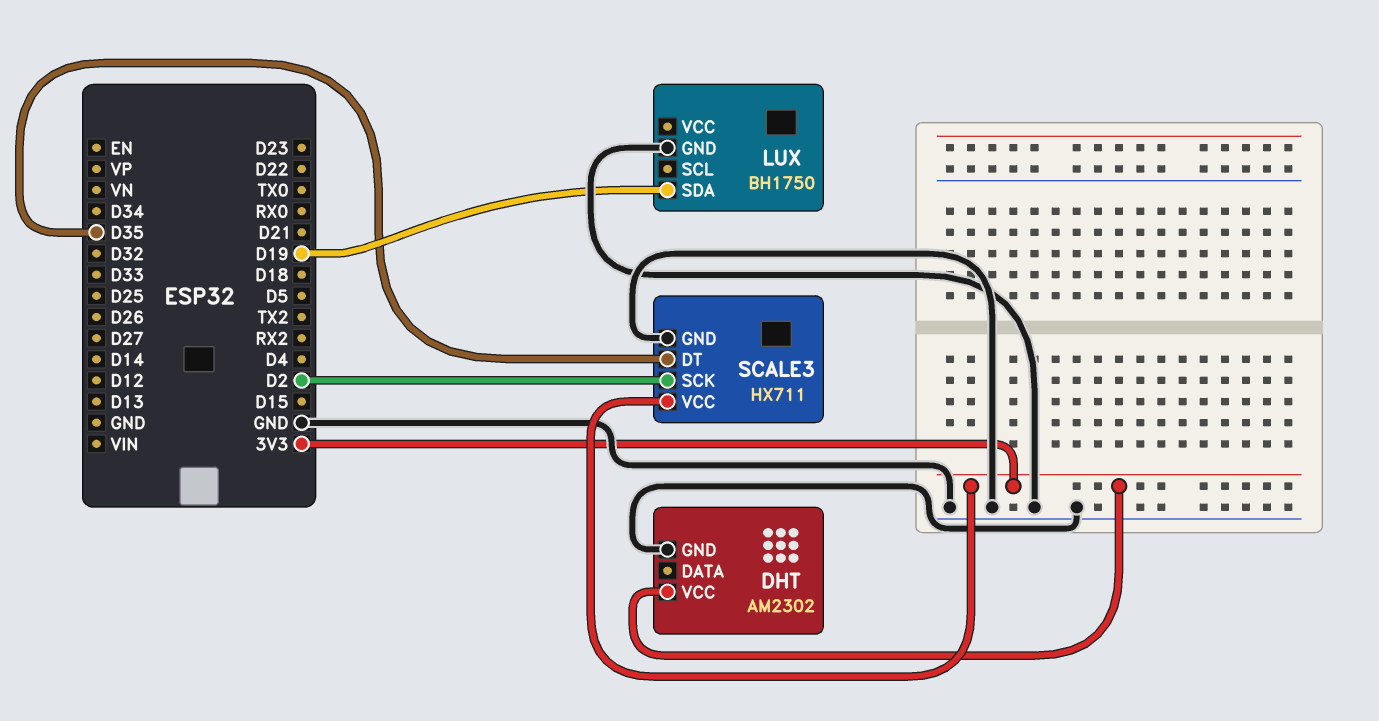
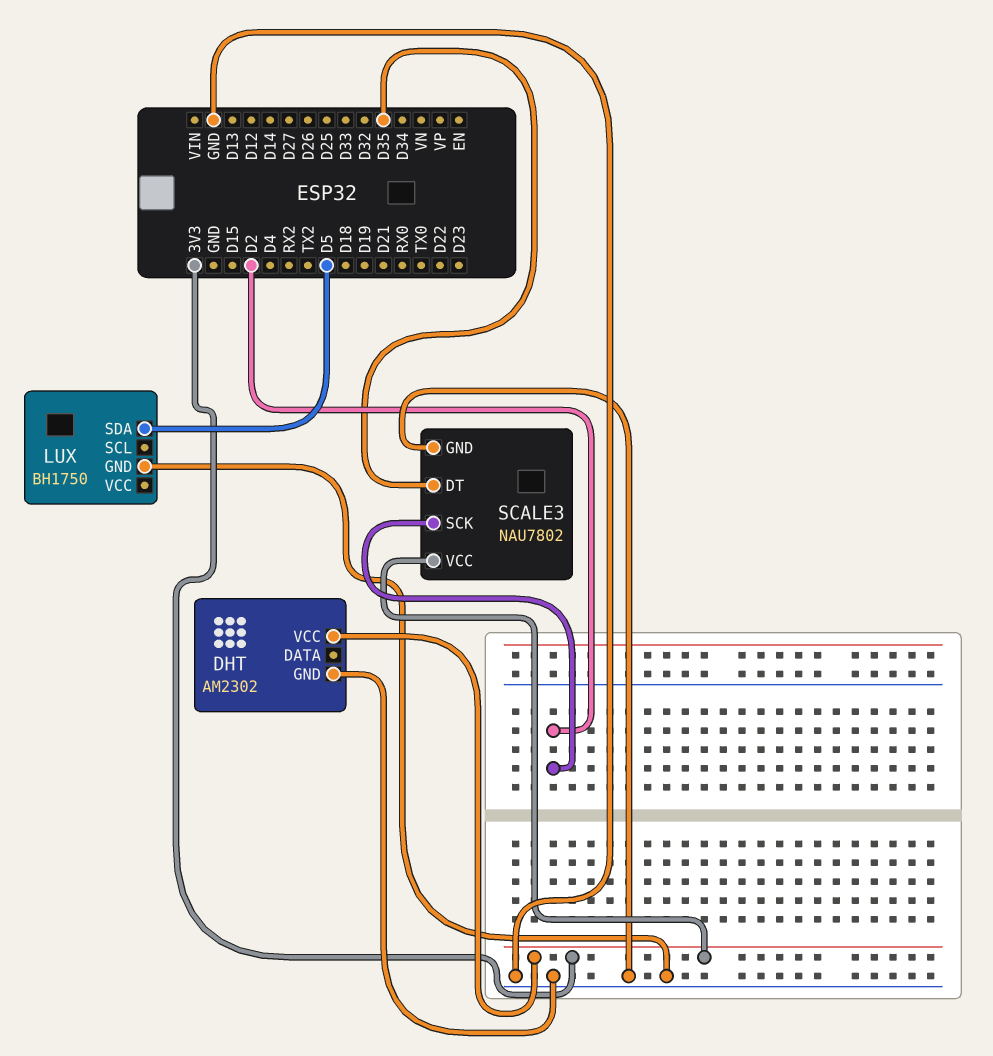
LUX pin SDA: D19 -> D5
SCALE3: HX711 -> NAU7802

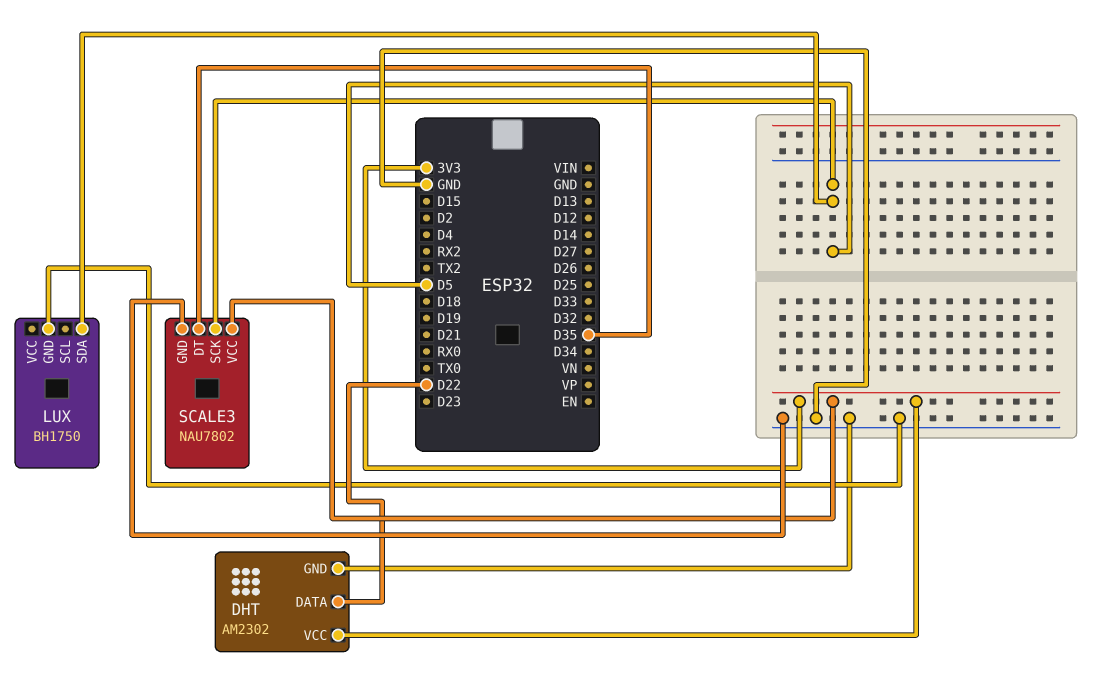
DHT pin DATA: none -> D22
SCALE3 pin SCK: D2 -> D5

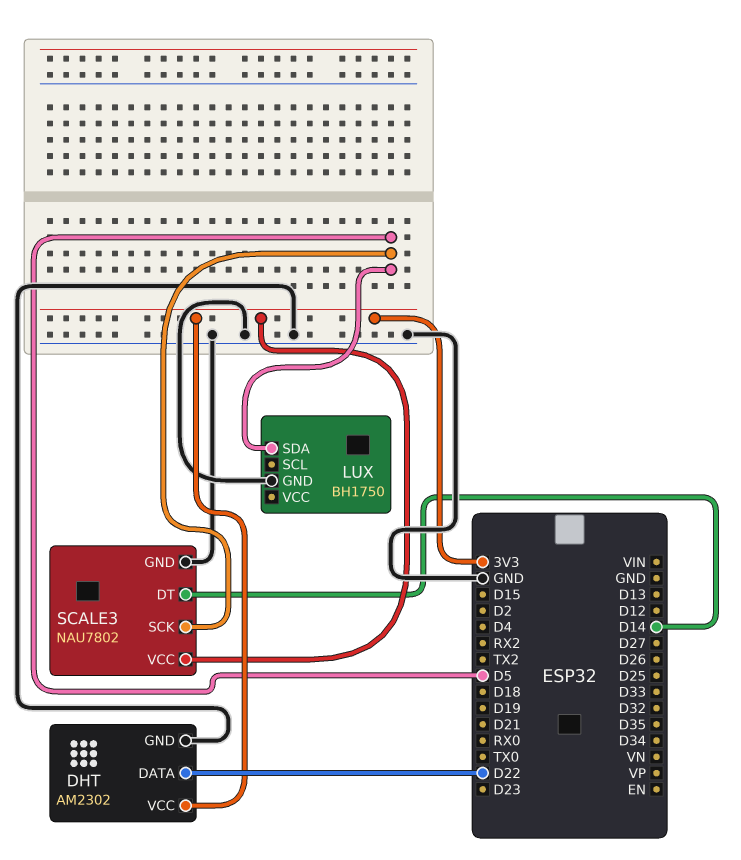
SCALE3 pin DT: D35 -> D14

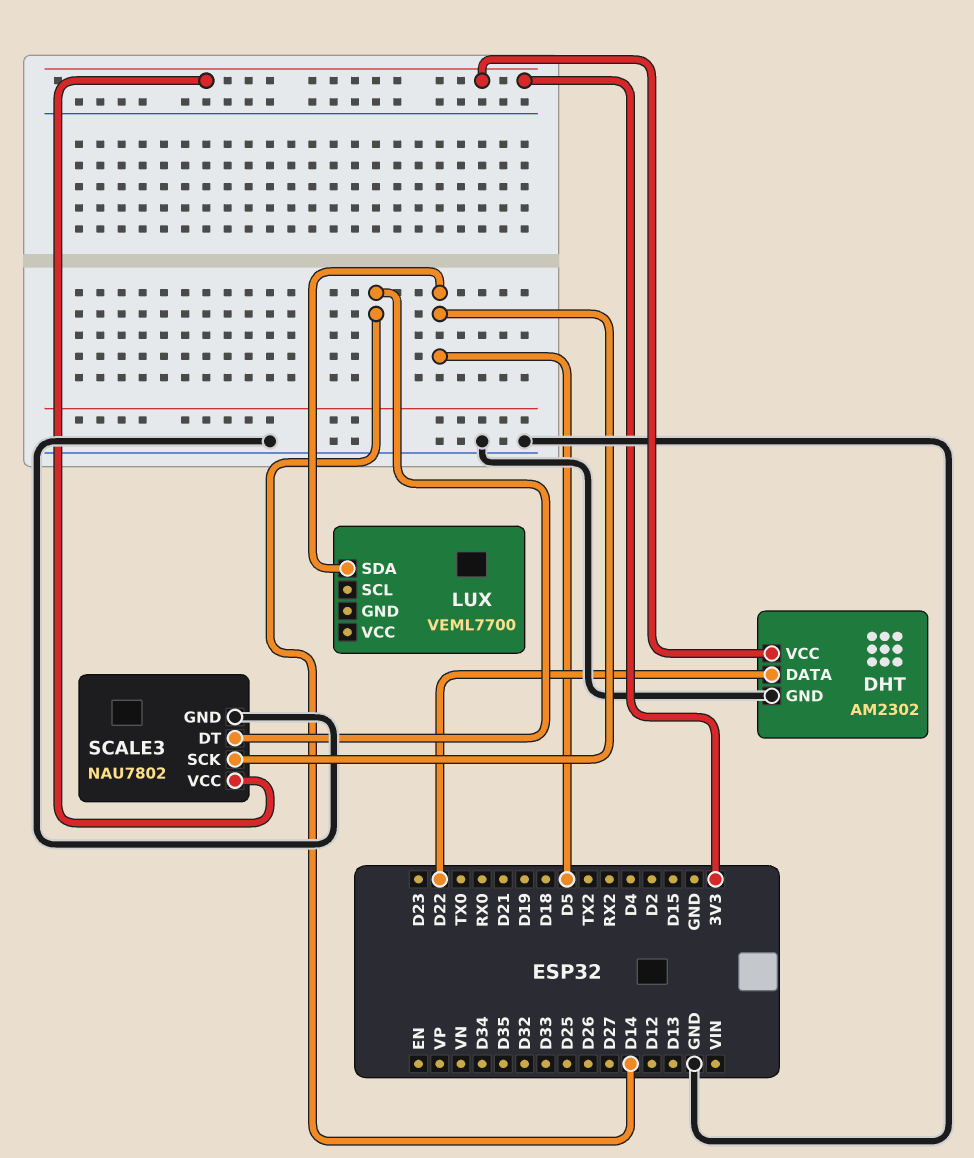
LUX: BH1750 -> VEML7700
LUX pin GND: GND -> none

